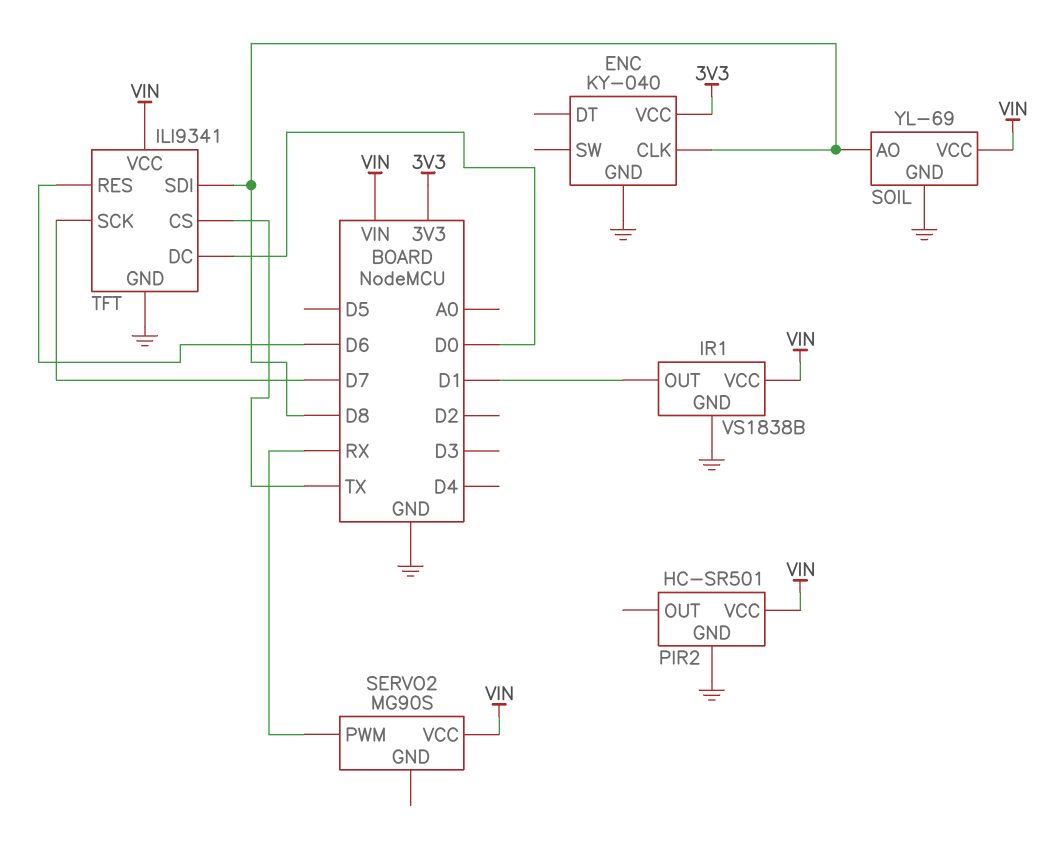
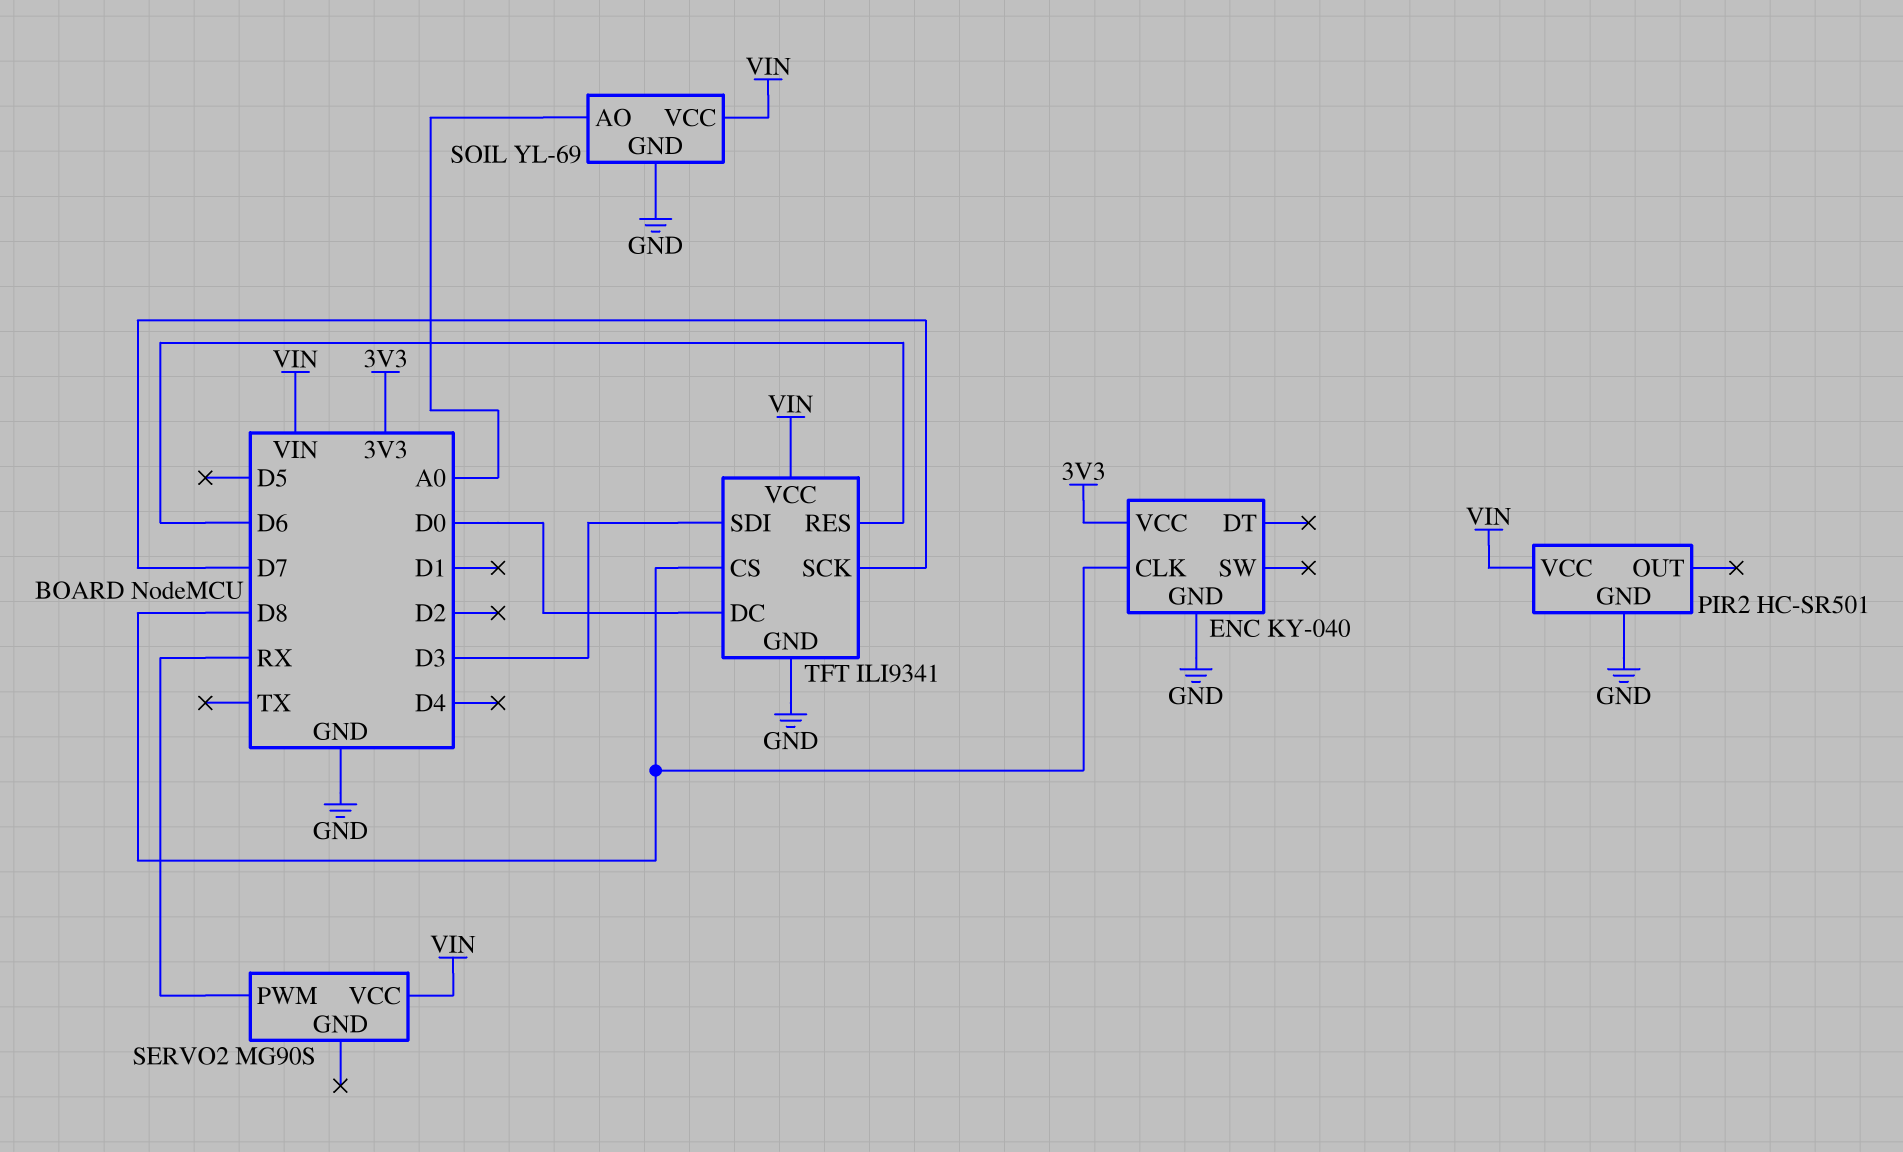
IR1: VS1838B -> none
IR1 pin GND: GND -> none
IR1 pin OUT: D1 -> none
IR1 pin VCC: VIN -> none
SOIL pin AO: D8 -> A0
TFT pin CS: TX -> D8
TFT pin SDI: D8 -> D3

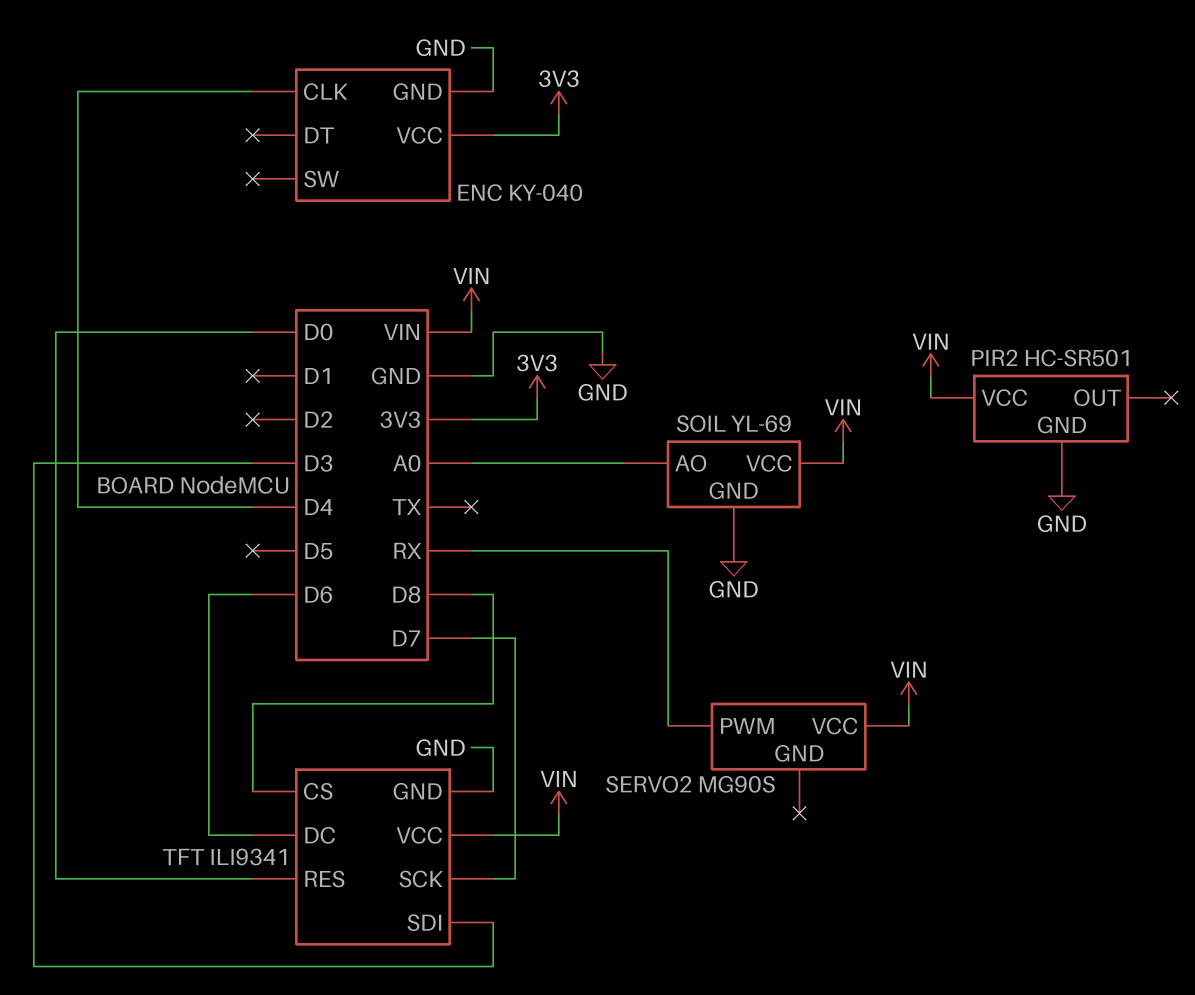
ENC pin CLK: D8 -> D4
TFT pin DC: D0 -> D6
TFT pin RES: D6 -> D0

